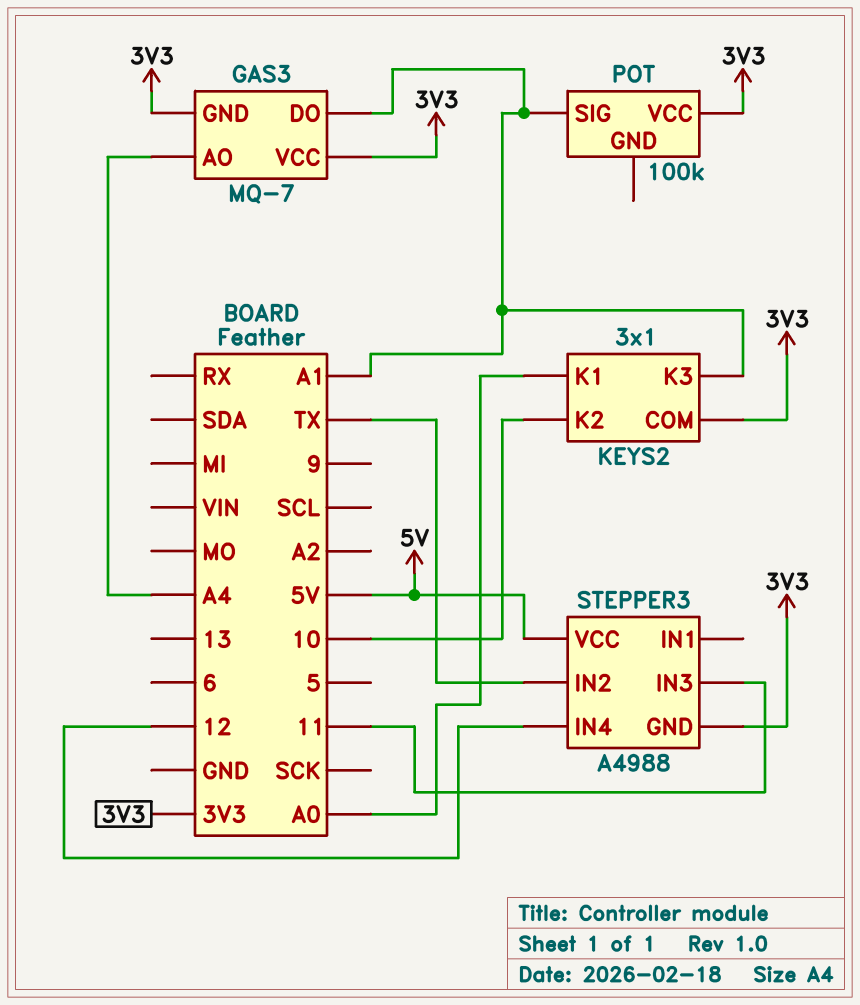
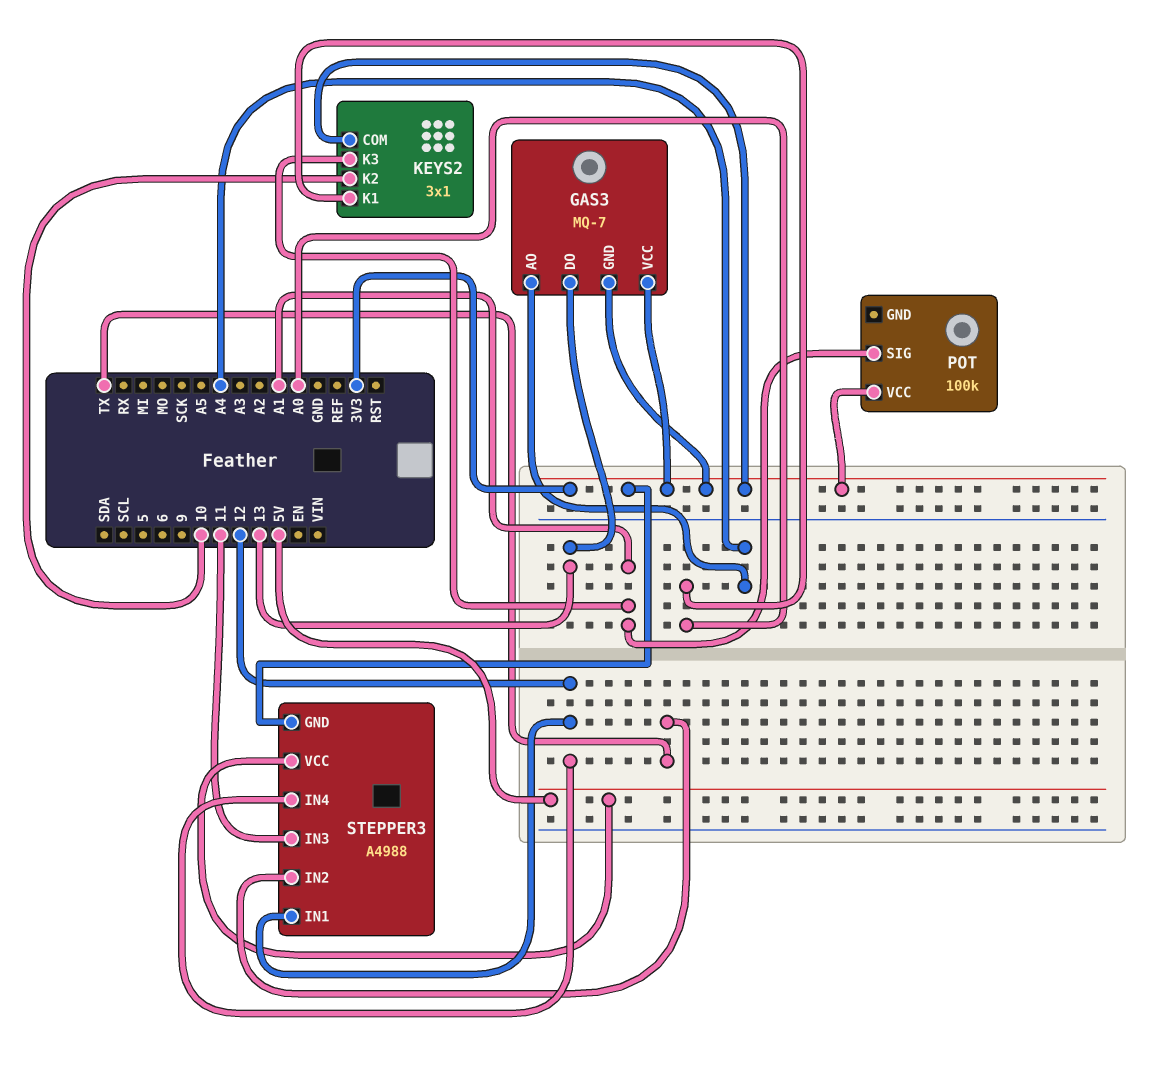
GAS3 pin DO: A1 -> 13
STEPPER3 pin IN1: none -> 12

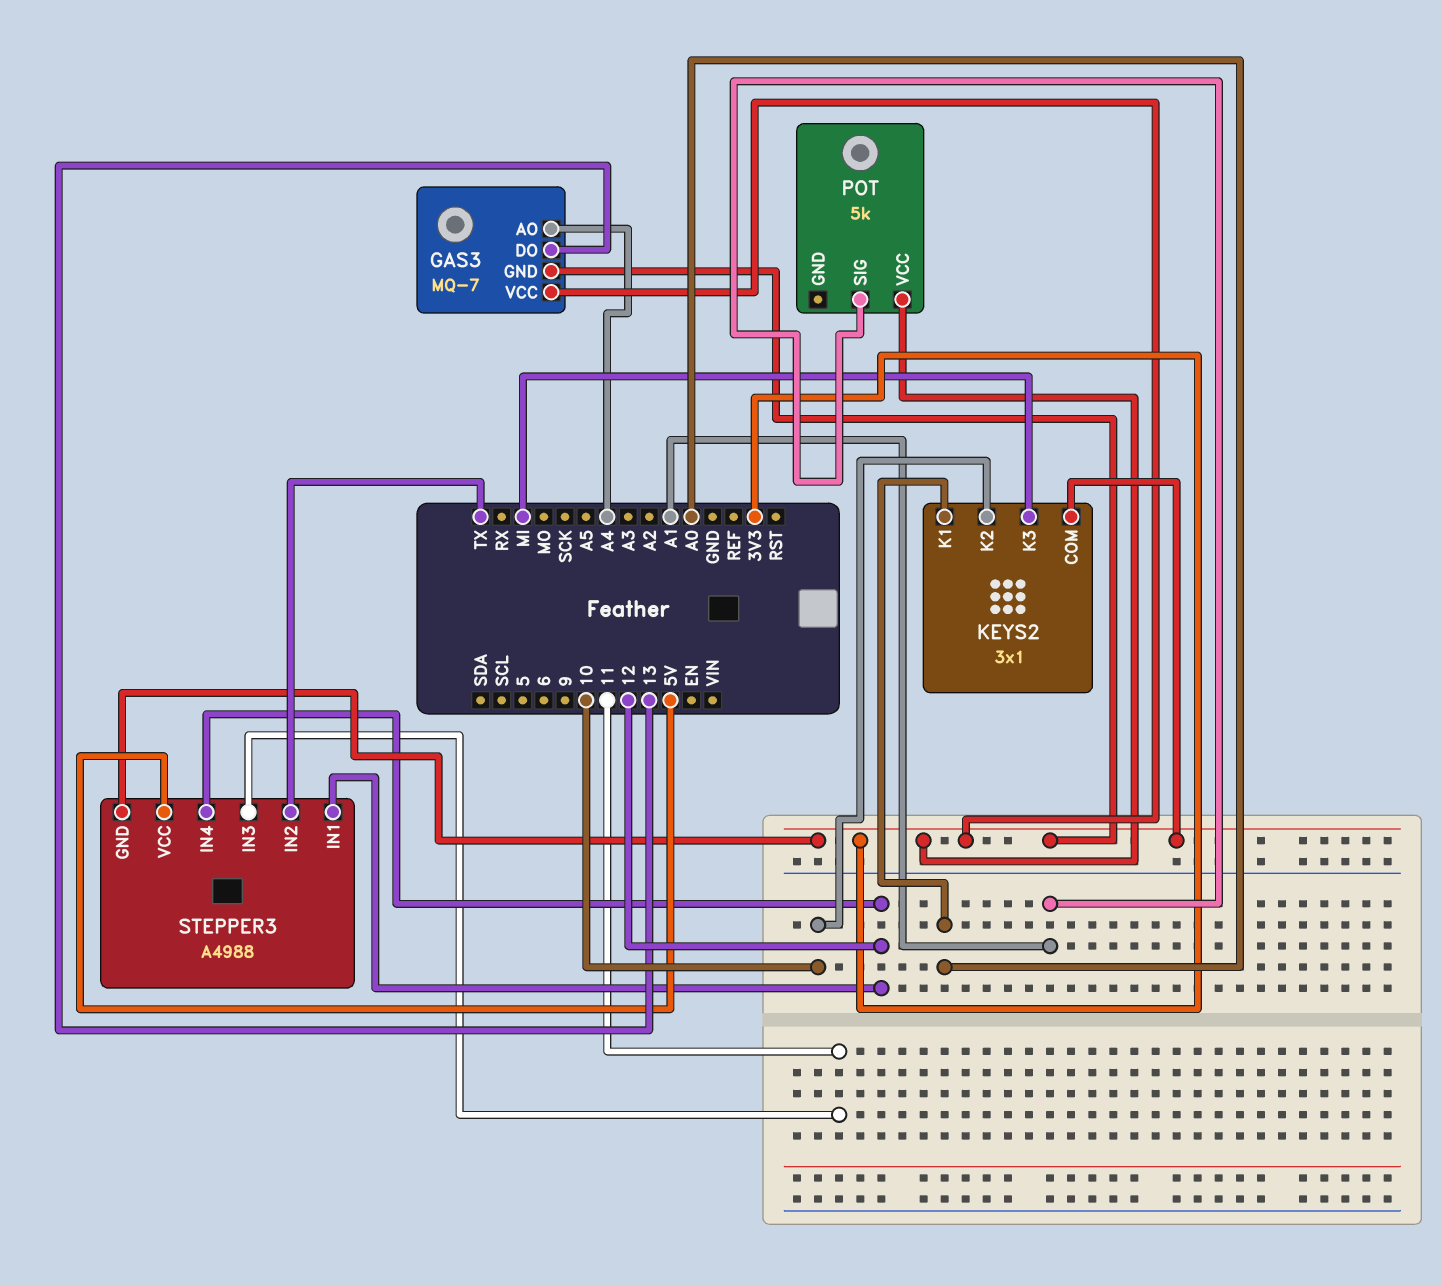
KEYS2 pin K3: A1 -> MI
POT: 100k -> 5k

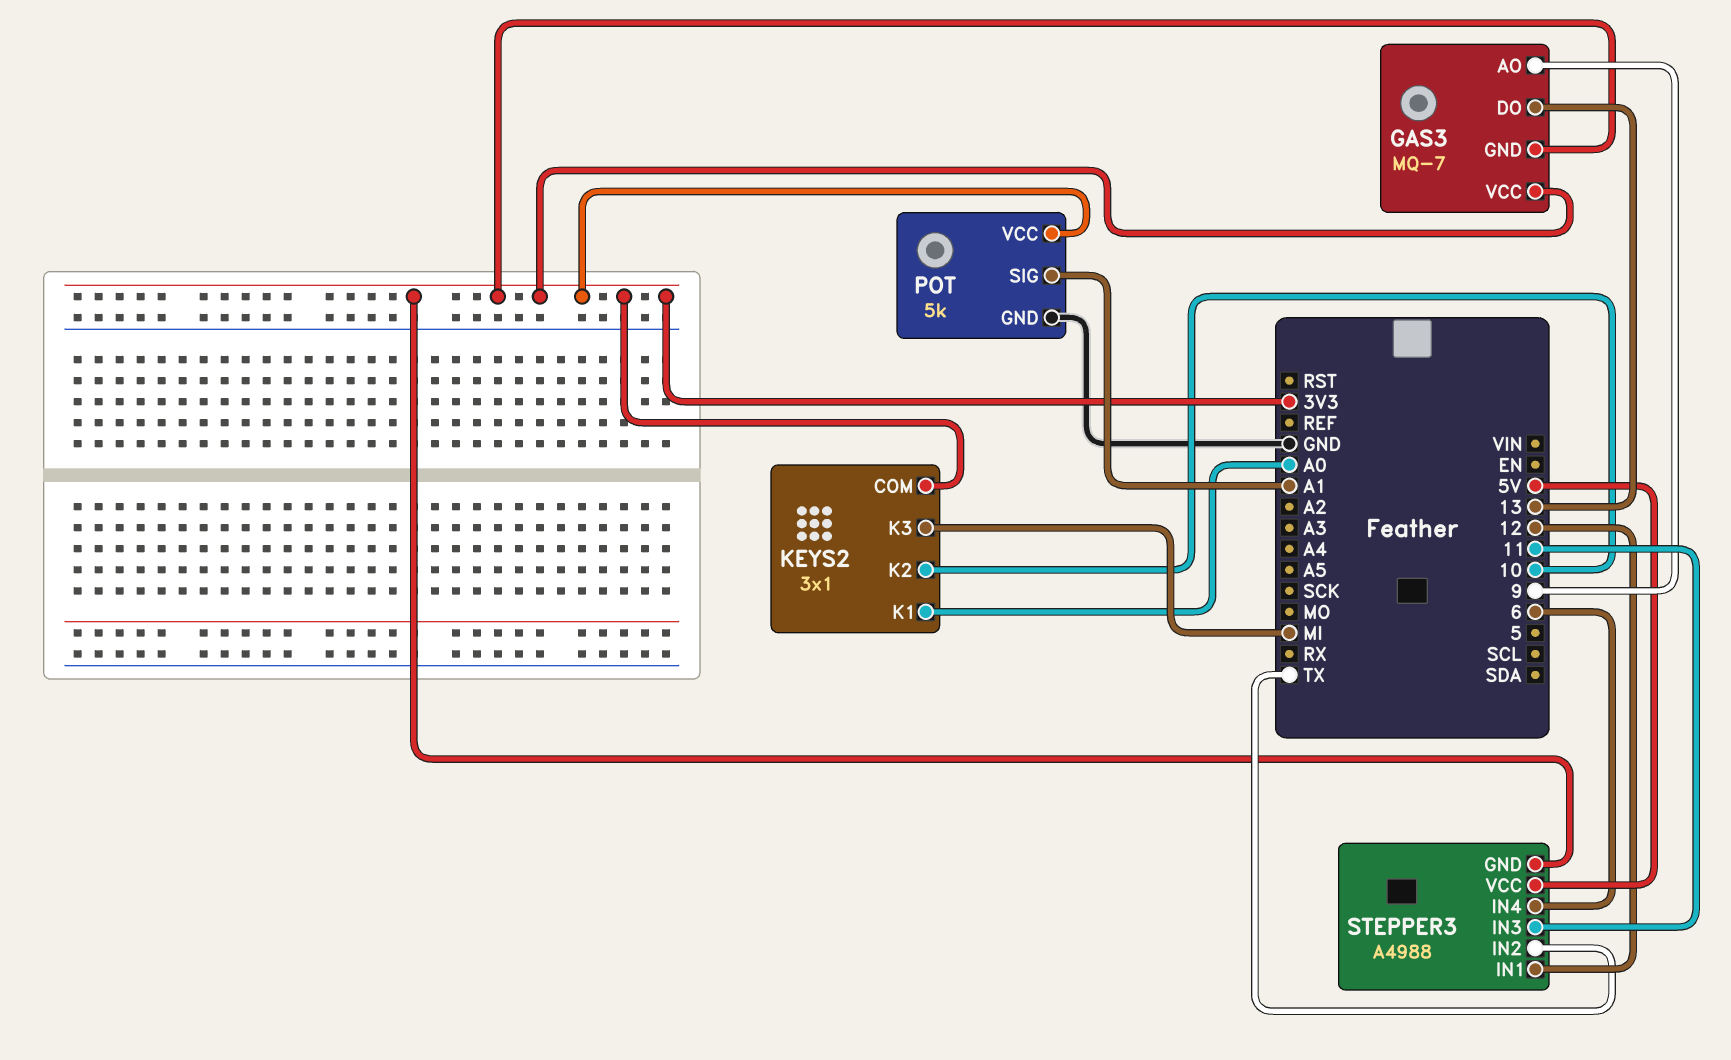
GAS3 pin AO: A4 -> 9
POT pin GND: none -> GND
STEPPER3 pin IN4: 12 -> 6

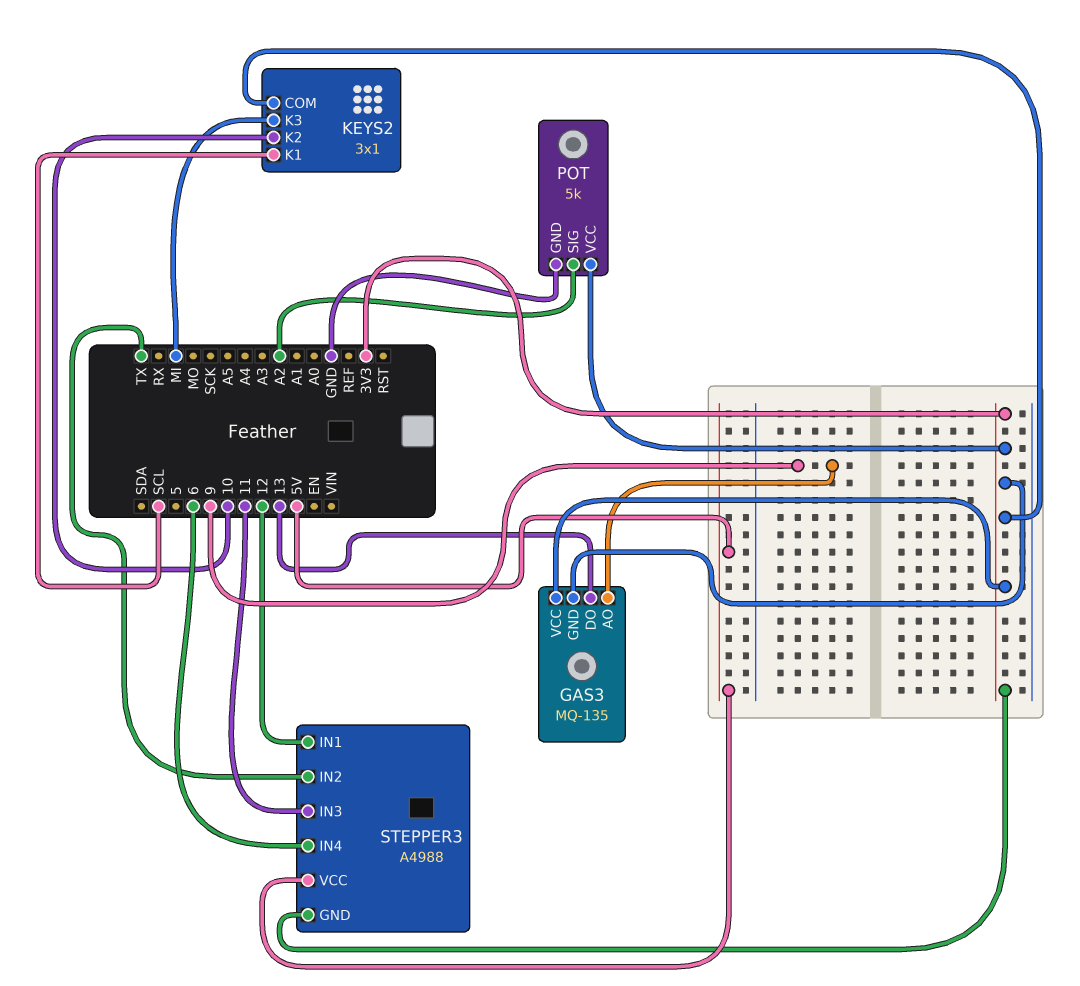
GAS3: MQ-7 -> MQ-135
KEYS2 pin K1: A0 -> SCL
POT pin SIG: A1 -> A2

